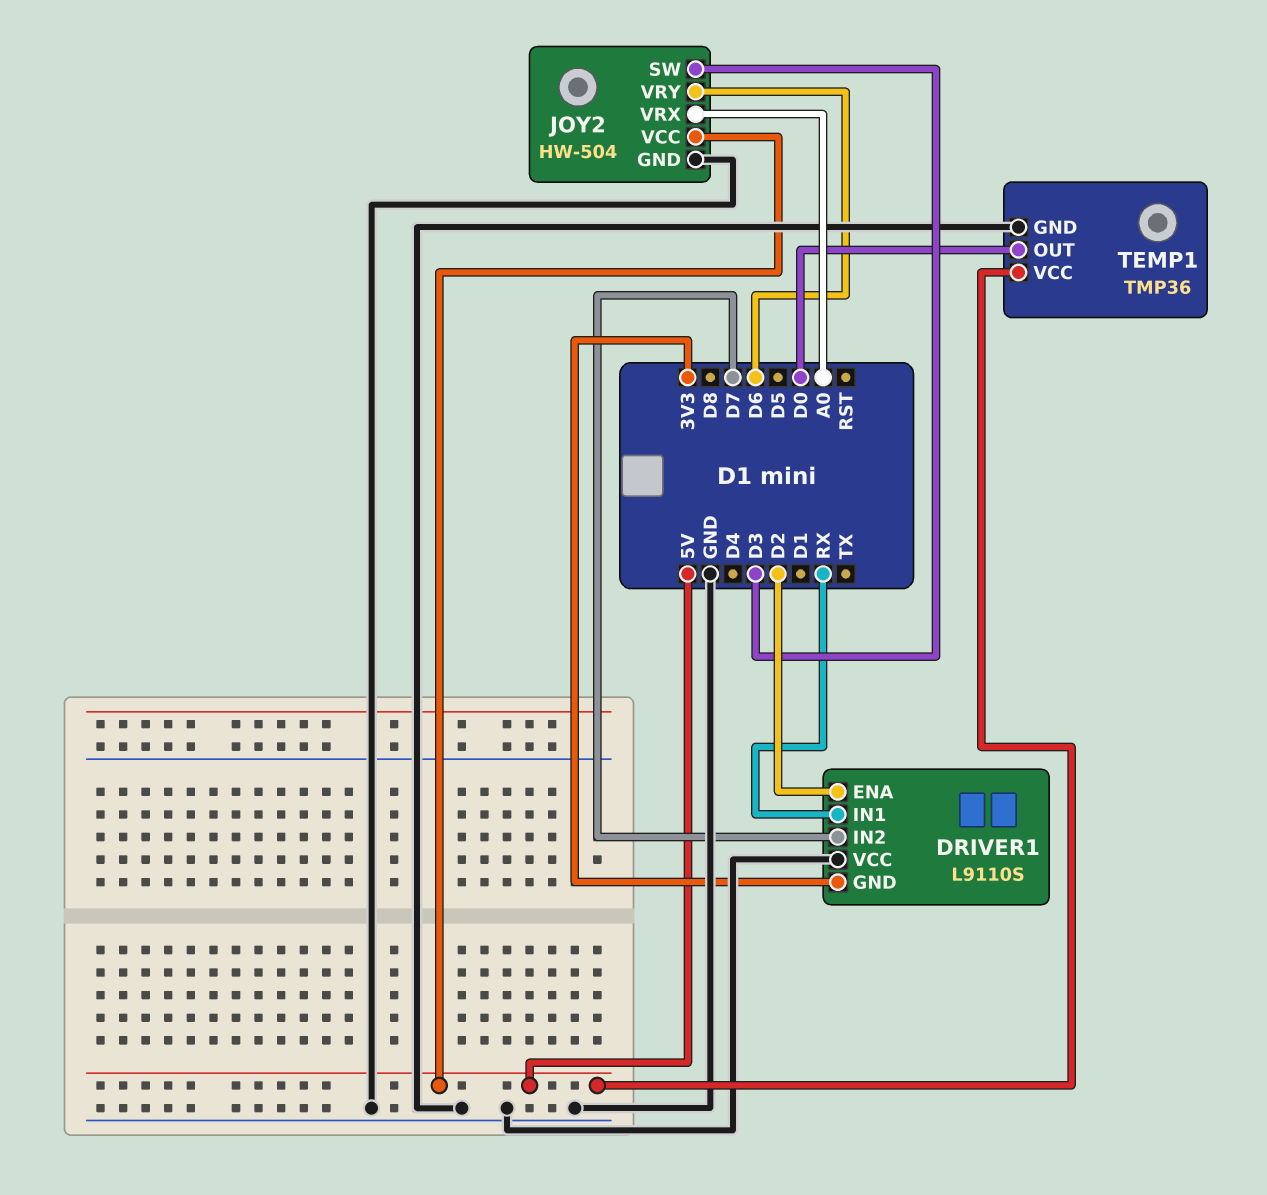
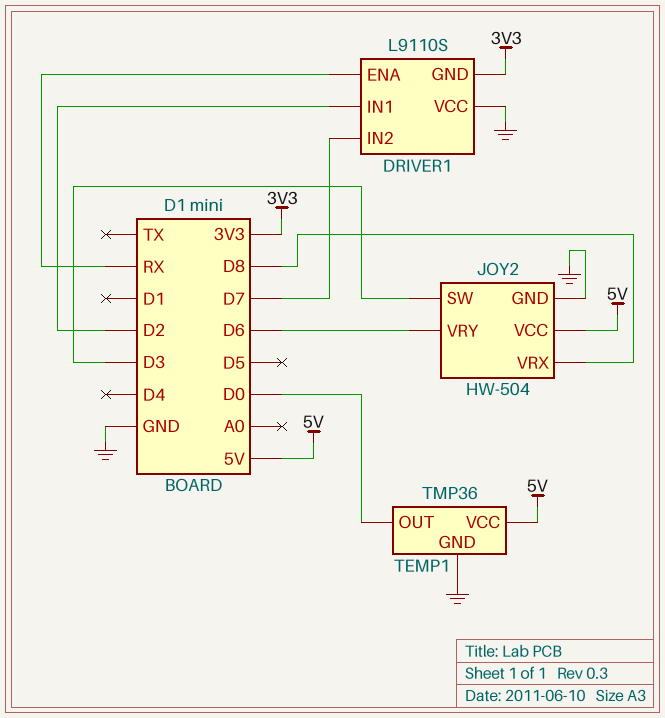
DRIVER1 pin ENA: D2 -> RX
DRIVER1 pin IN1: RX -> D2
JOY2 pin VRX: A0 -> D8

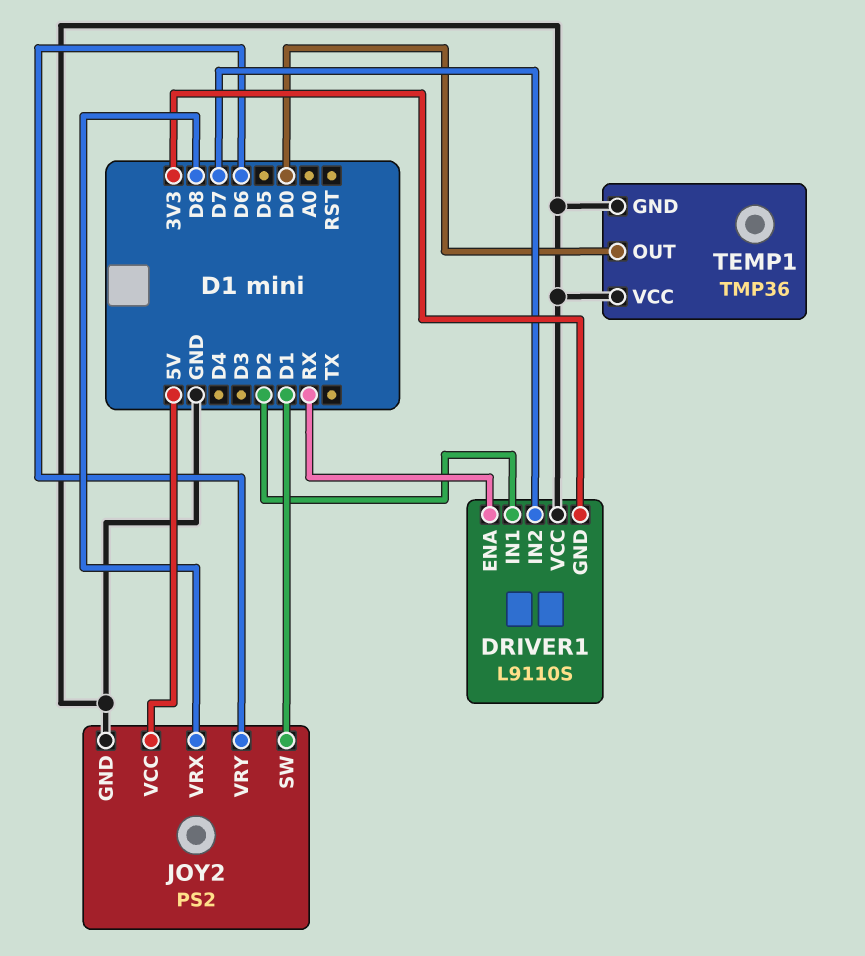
JOY2: HW-504 -> PS2
JOY2 pin SW: D3 -> D1
TEMP1 pin VCC: 5V -> GND

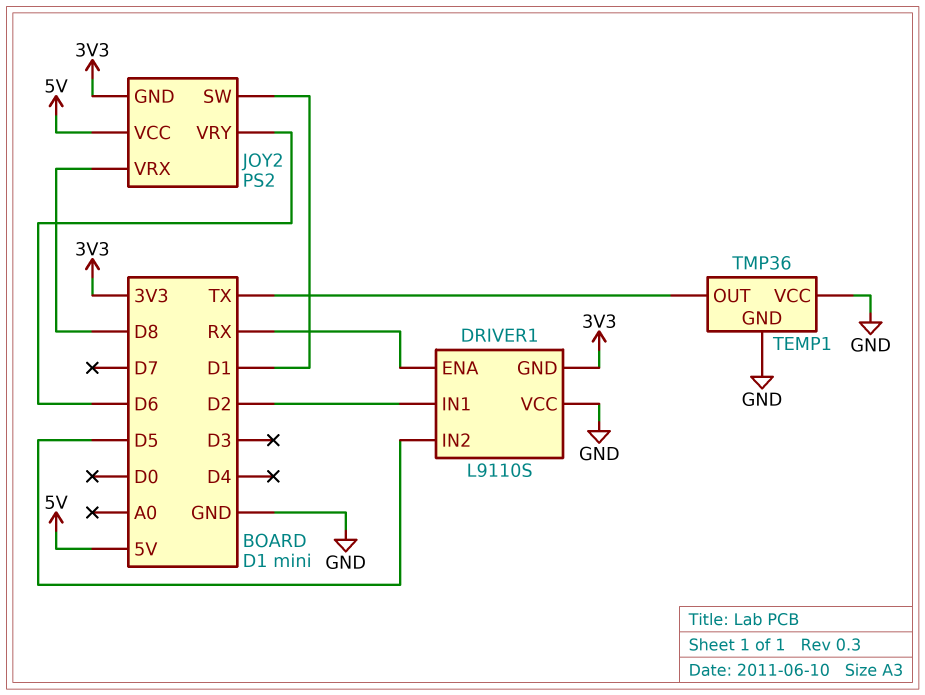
DRIVER1 pin IN2: D7 -> D5
JOY2 pin GND: GND -> 3V3
TEMP1 pin OUT: D0 -> TX

